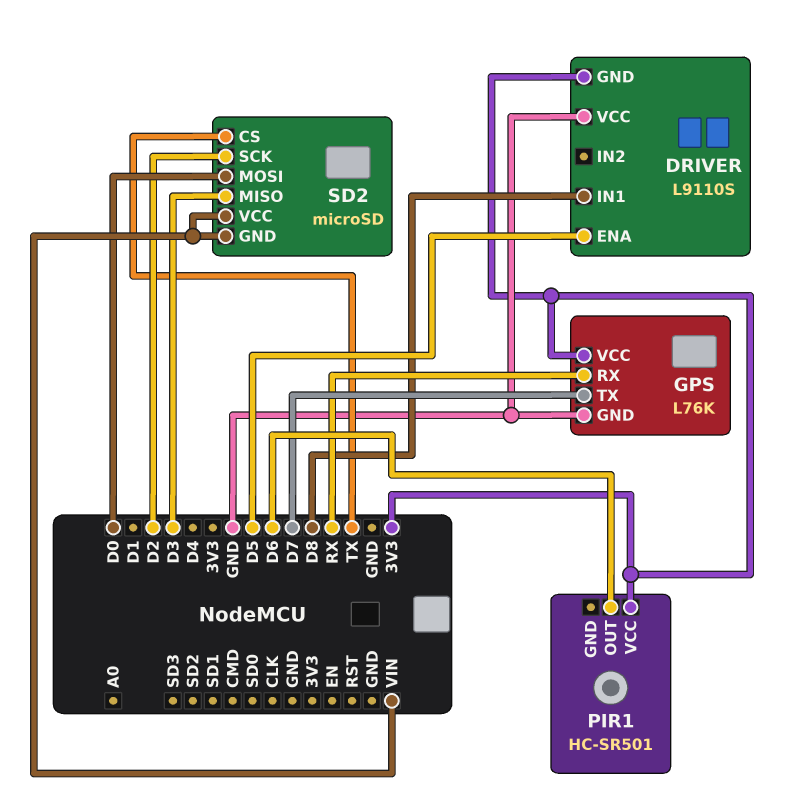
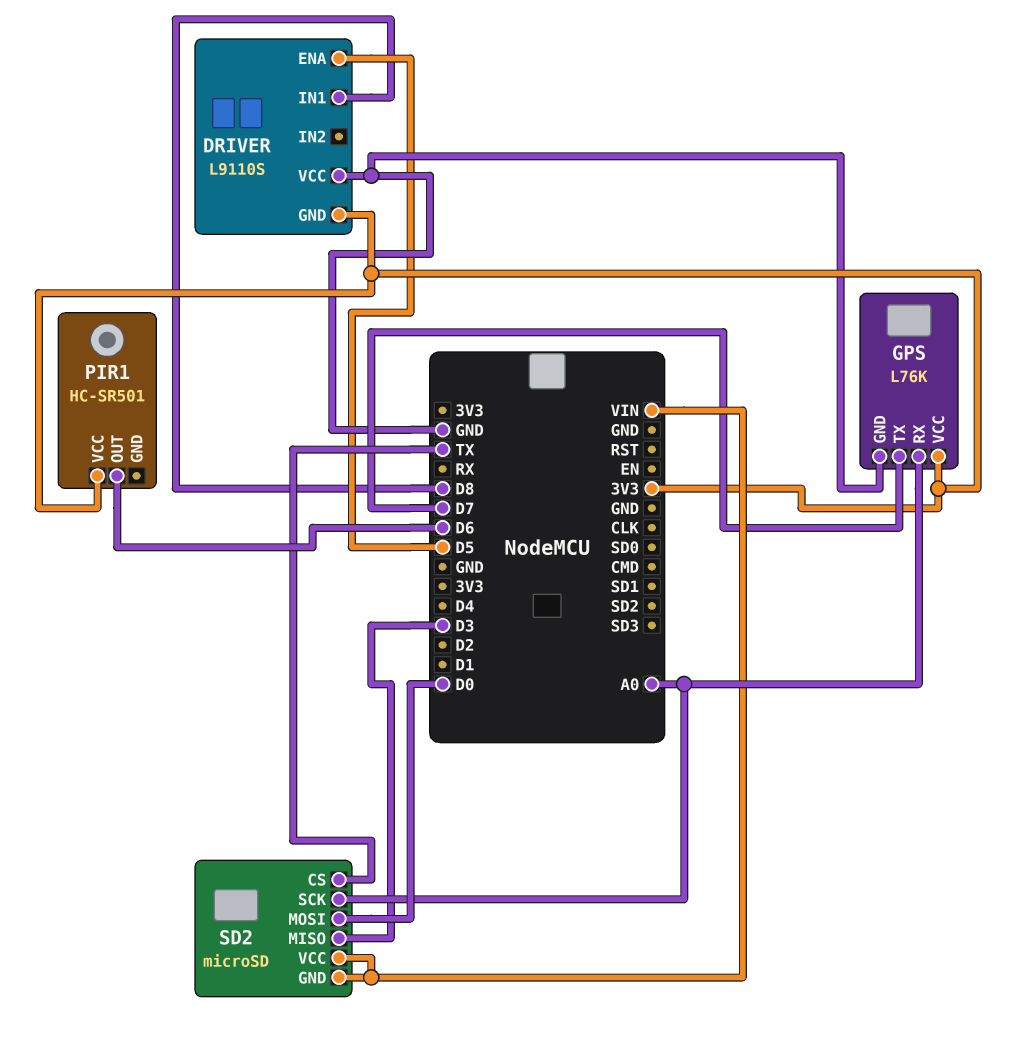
GPS pin RX: RX -> A0
SD2 pin SCK: D2 -> A0

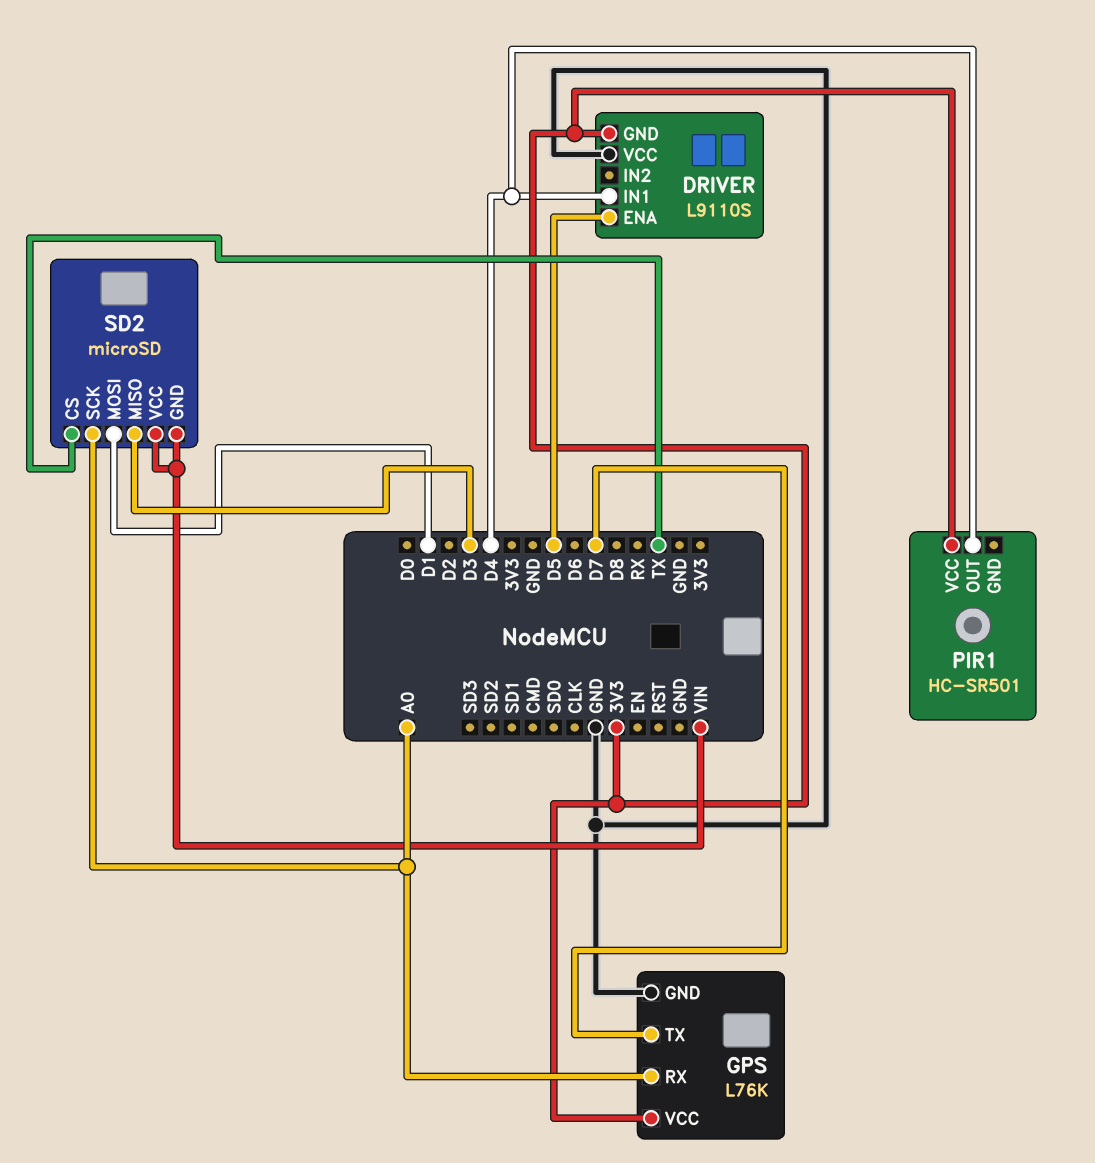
DRIVER pin IN1: D8 -> D4
PIR1 pin OUT: D6 -> D4
SD2 pin MOSI: D0 -> D1

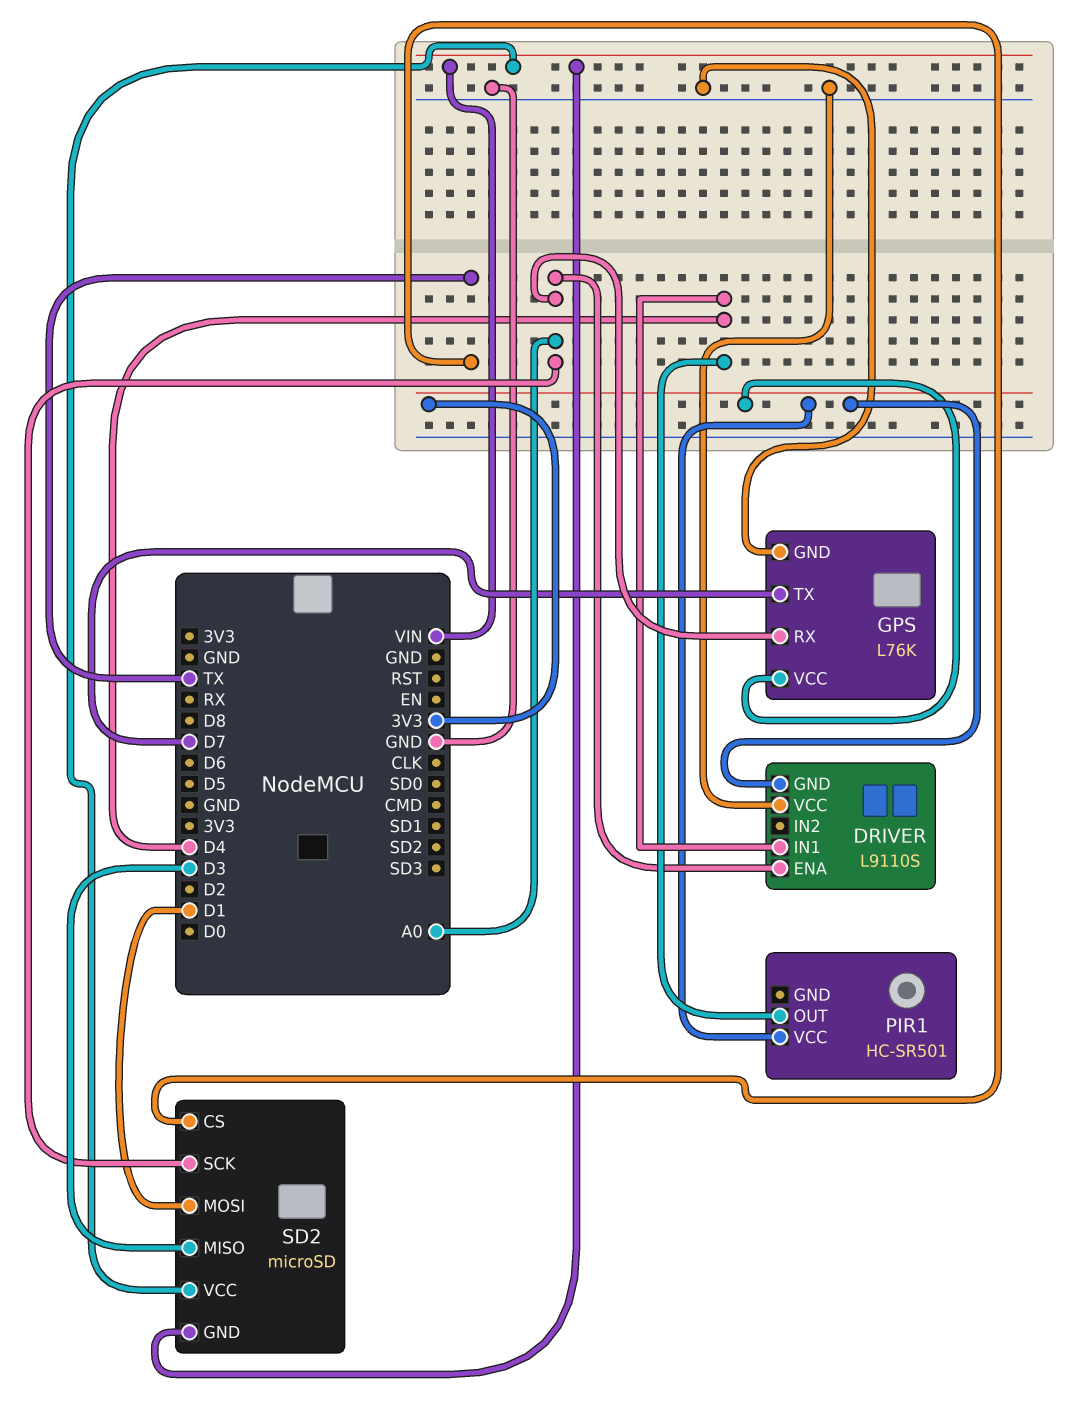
DRIVER pin ENA: D5 -> A0

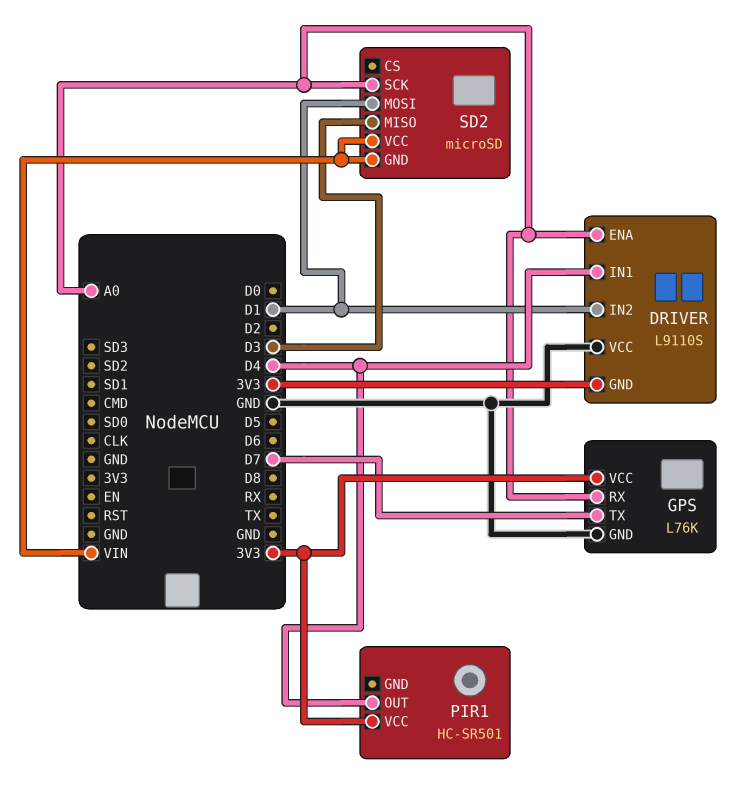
DRIVER pin IN2: none -> D1
SD2 pin CS: TX -> none

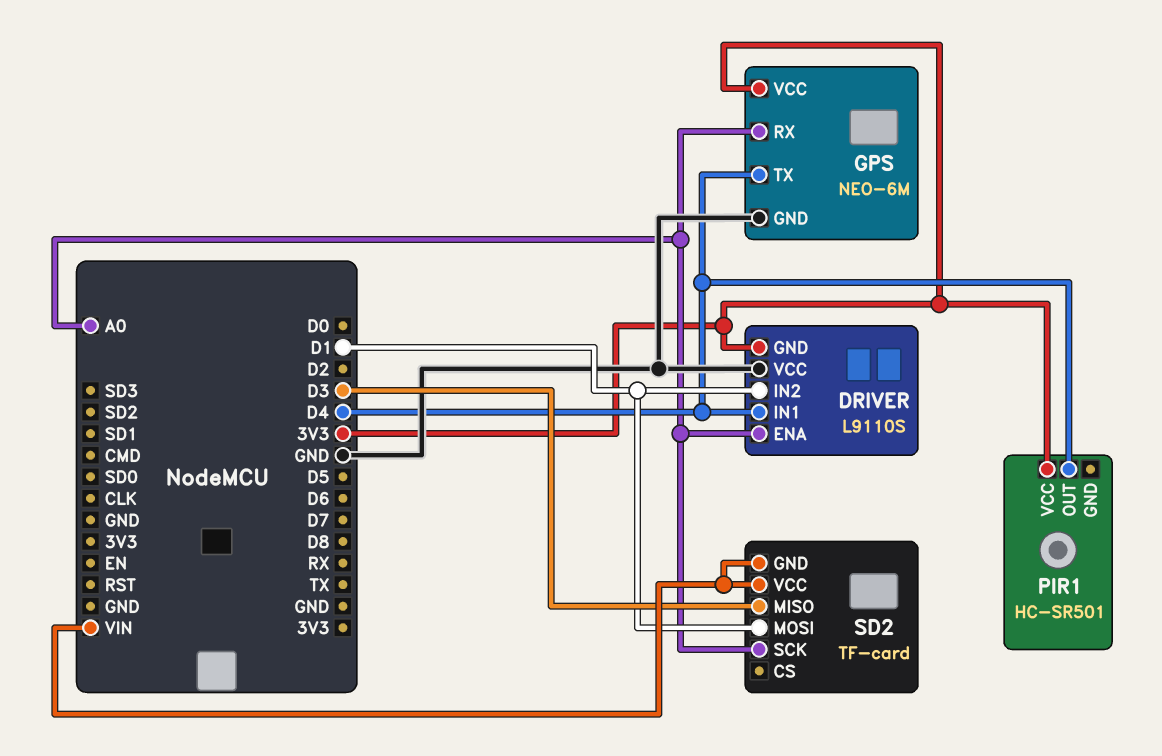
GPS: L76K -> NEO-6M
GPS pin TX: D7 -> D4
SD2: microSD -> TF-card

